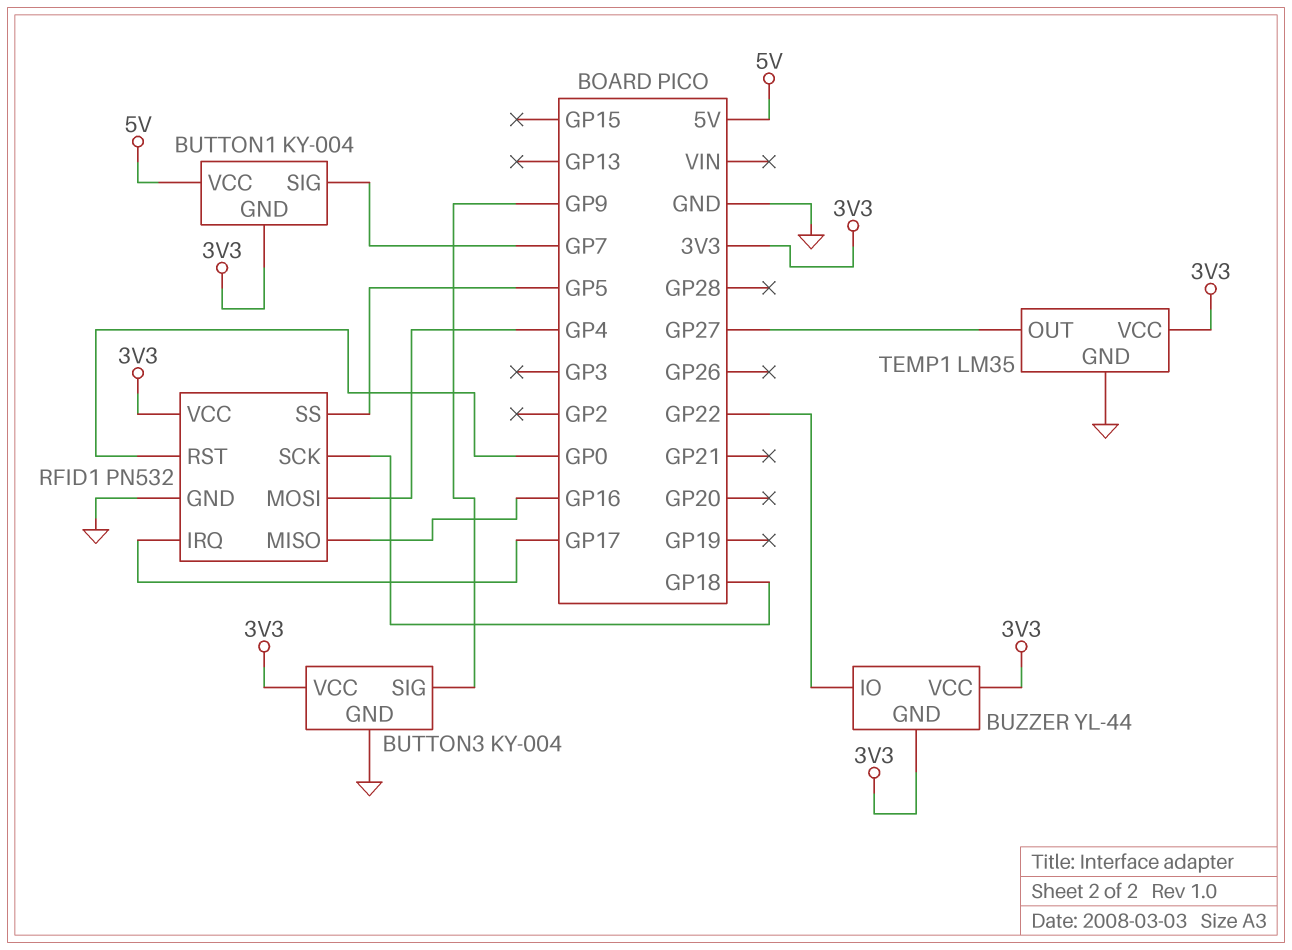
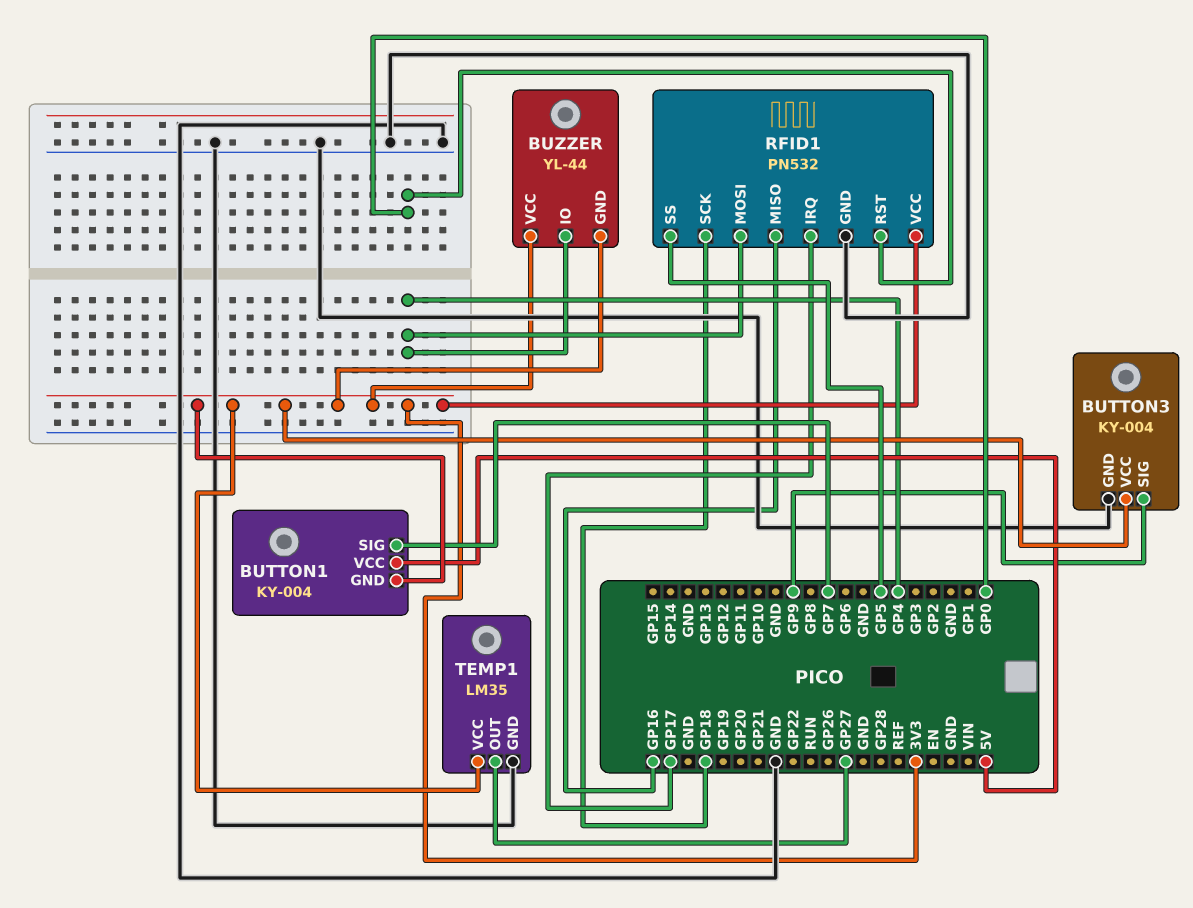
BUZZER pin IO: GP22 -> GP4

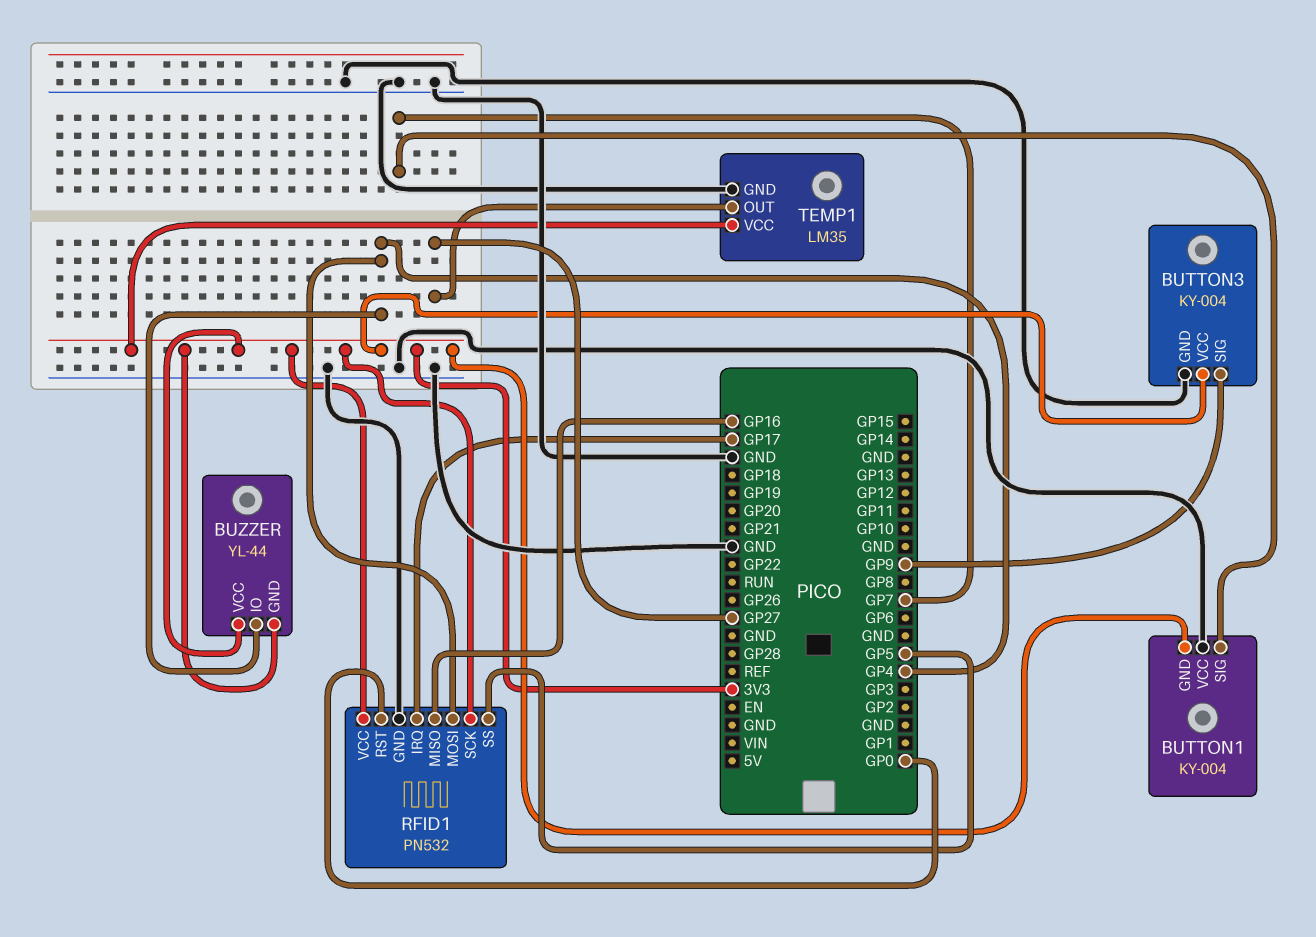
BUTTON1 pin VCC: 5V -> GND
RFID1 pin SCK: GP18 -> 3V3

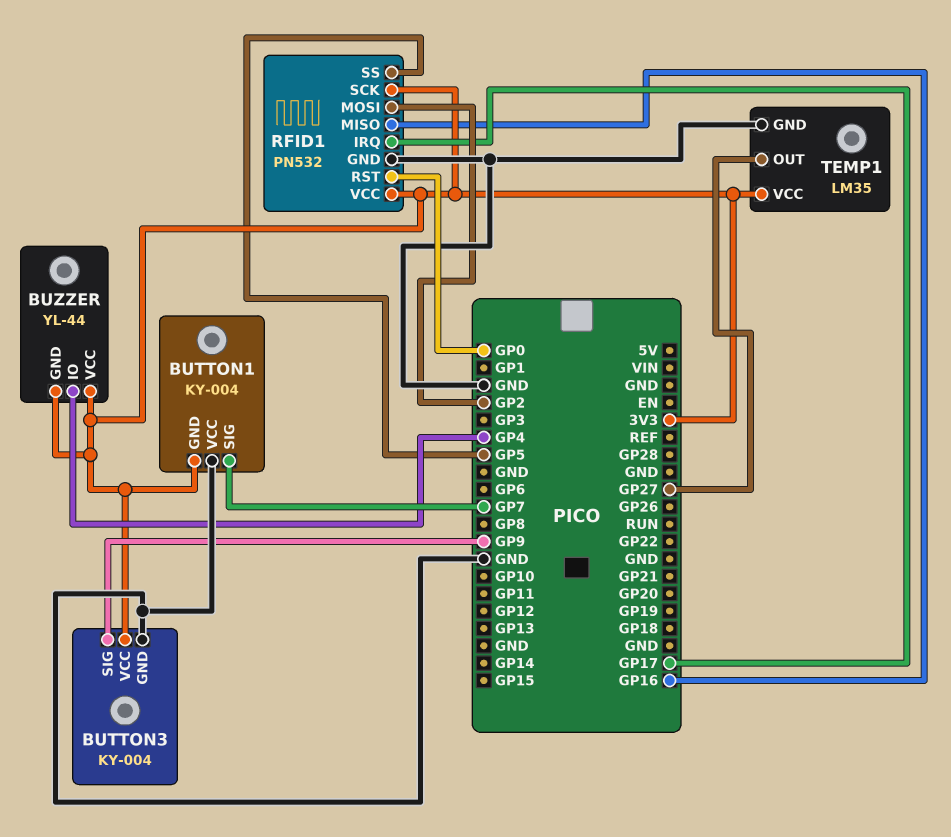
RFID1 pin MOSI: GP4 -> GP2

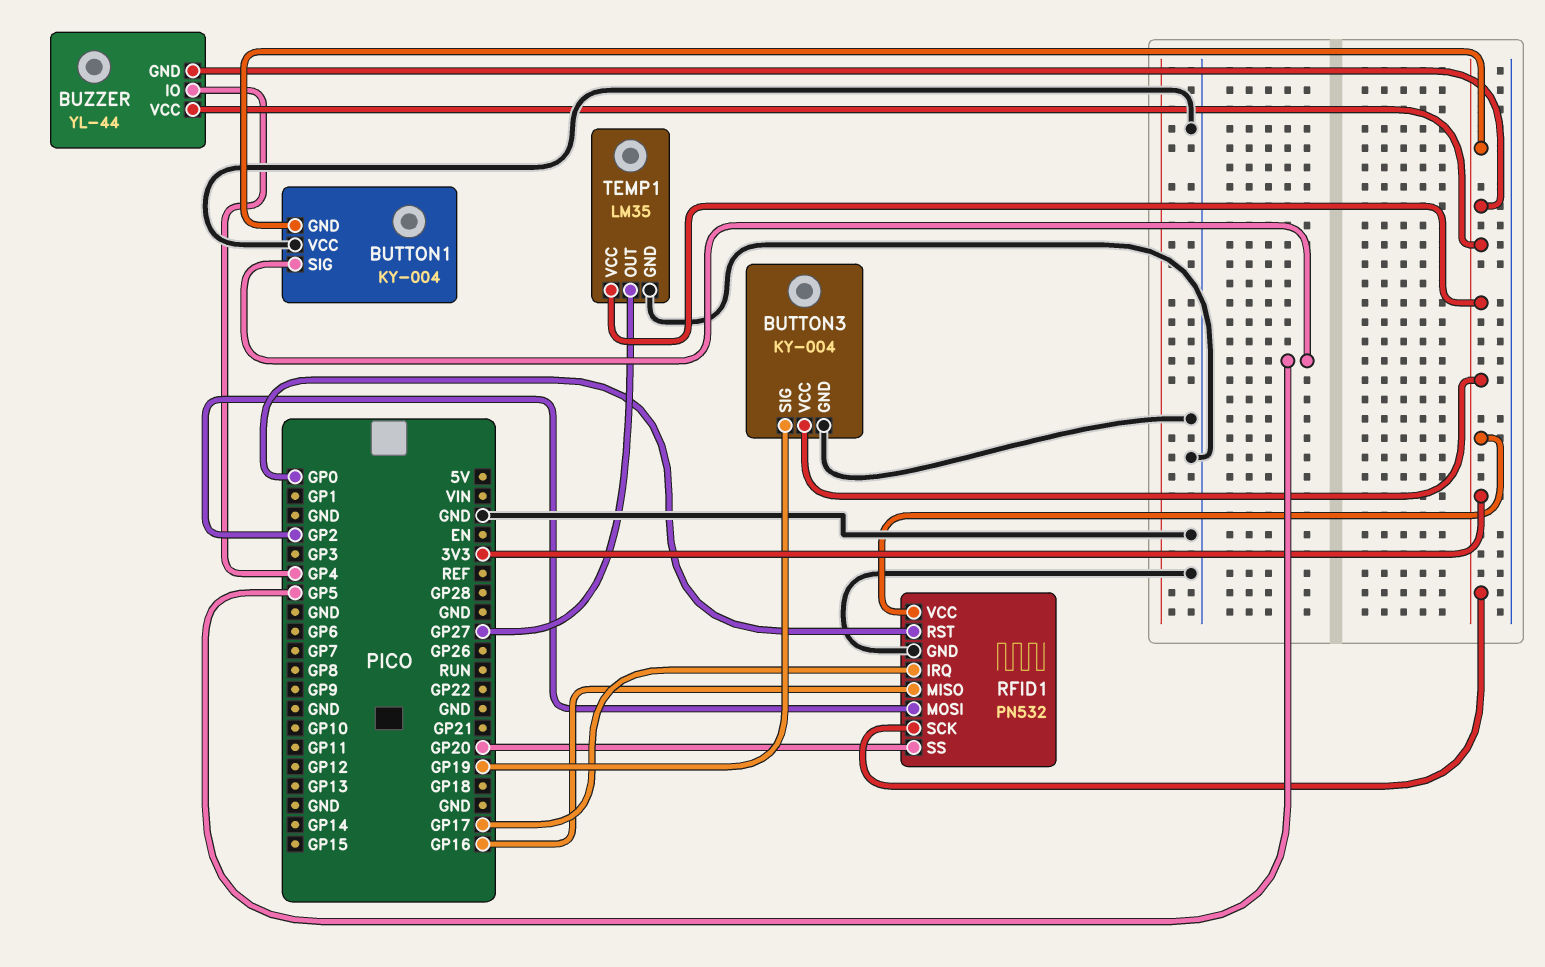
BUTTON1 pin SIG: GP7 -> GP5
BUTTON3 pin SIG: GP9 -> GP19
RFID1 pin SS: GP5 -> GP20

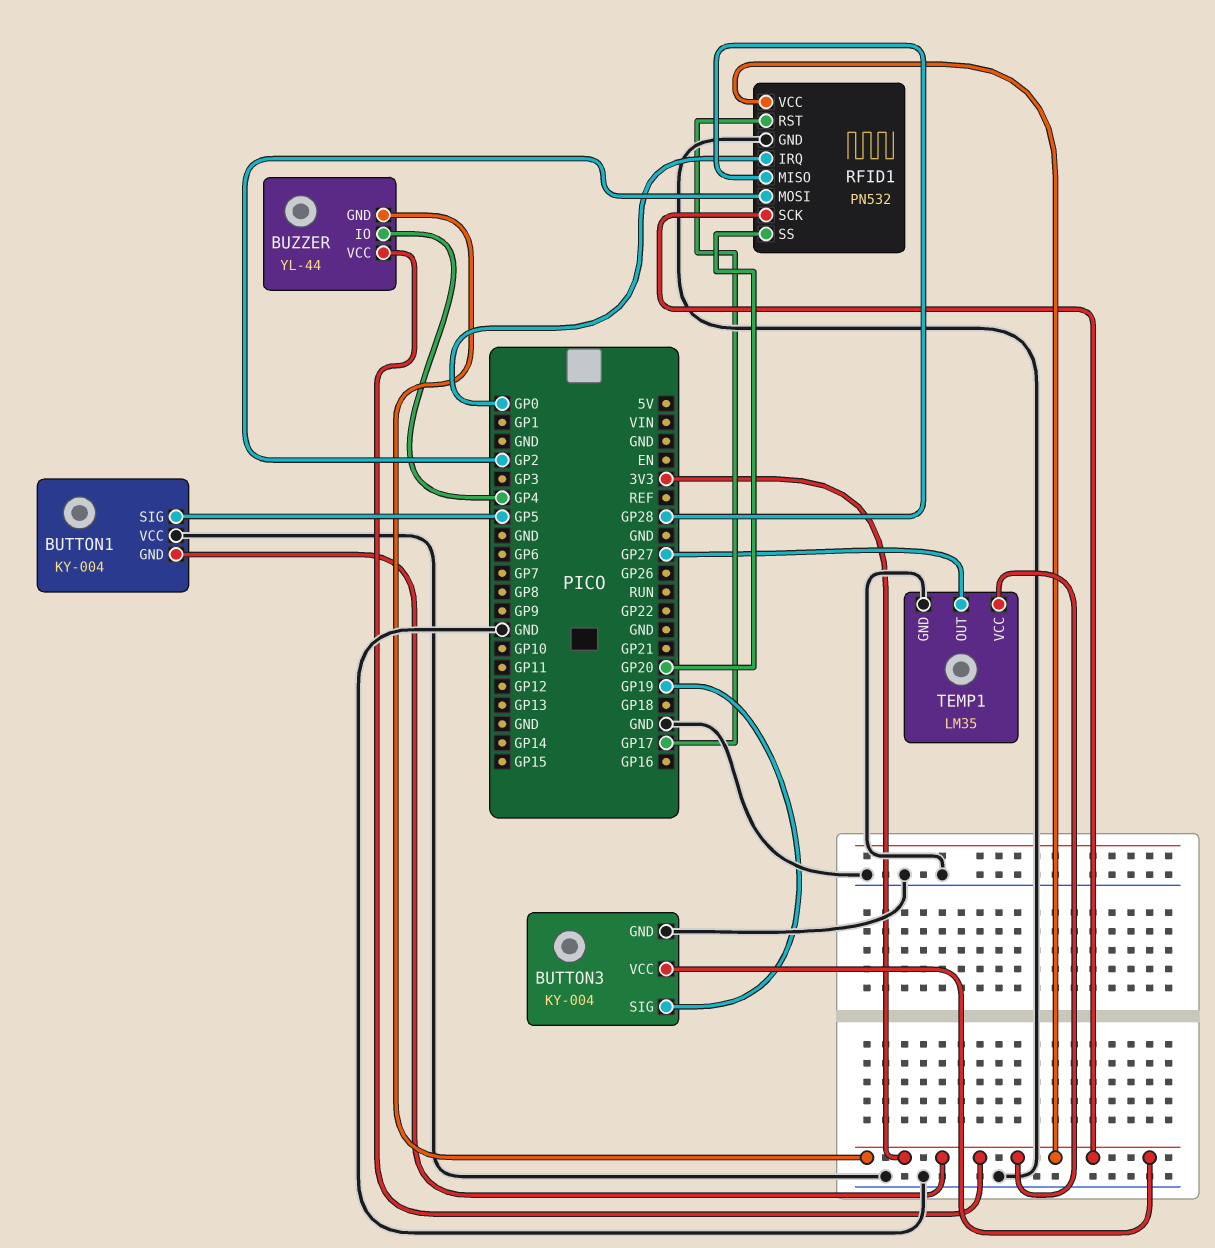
RFID1 pin IRQ: GP17 -> GP0
RFID1 pin MISO: GP16 -> GP28
RFID1 pin RST: GP0 -> GP17

